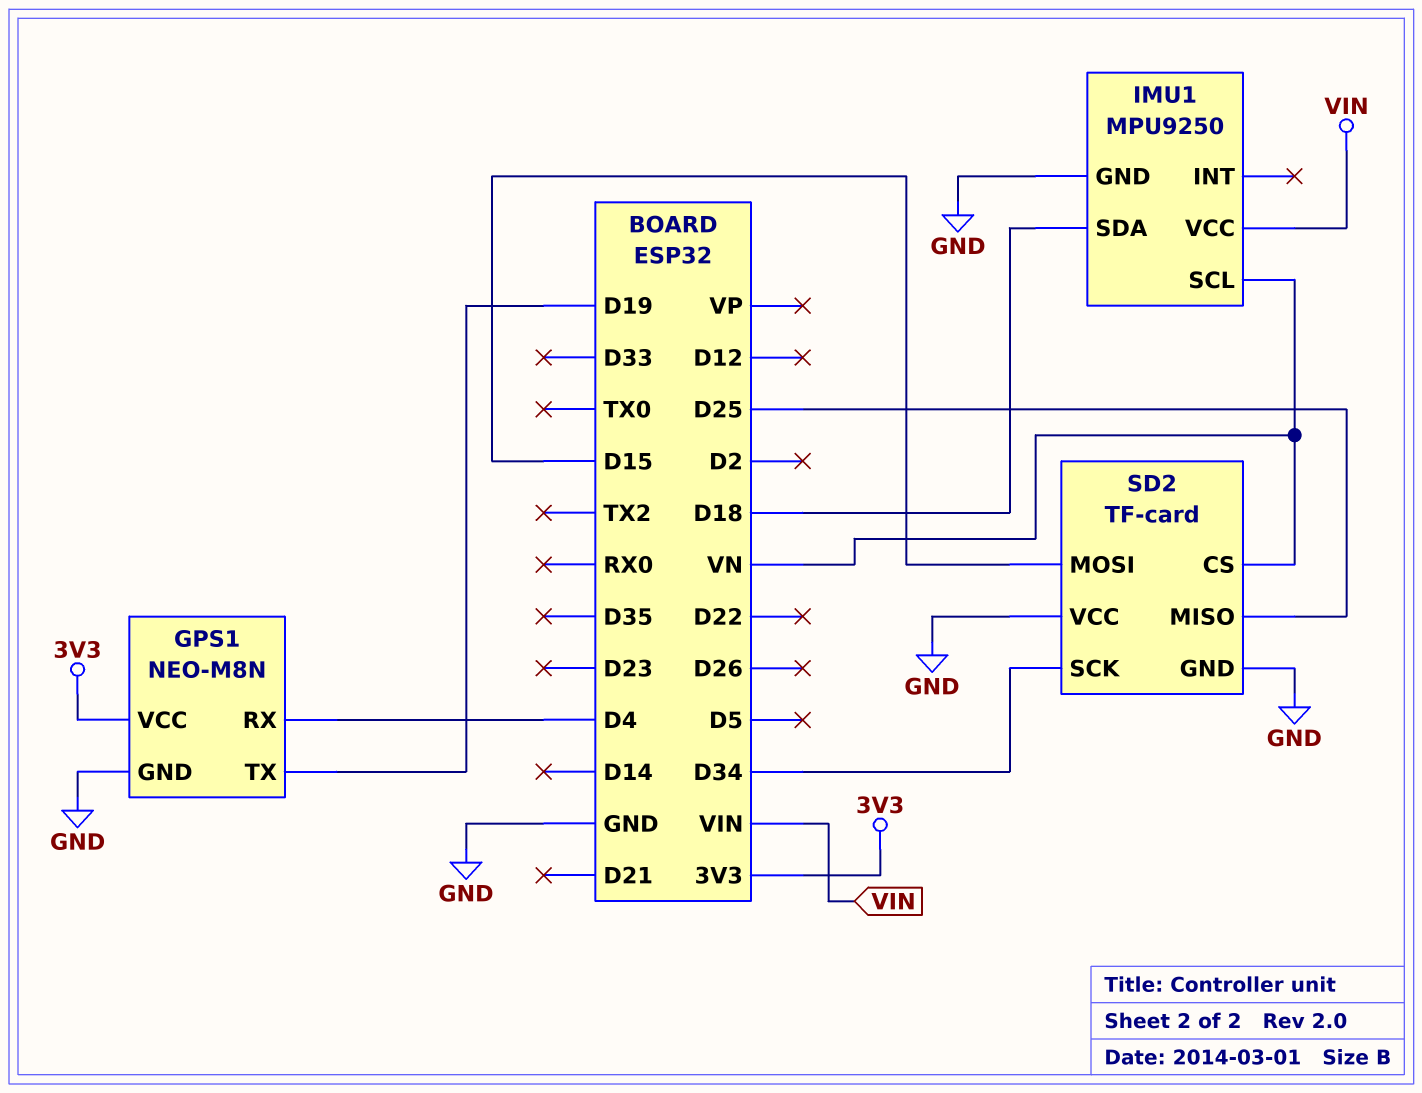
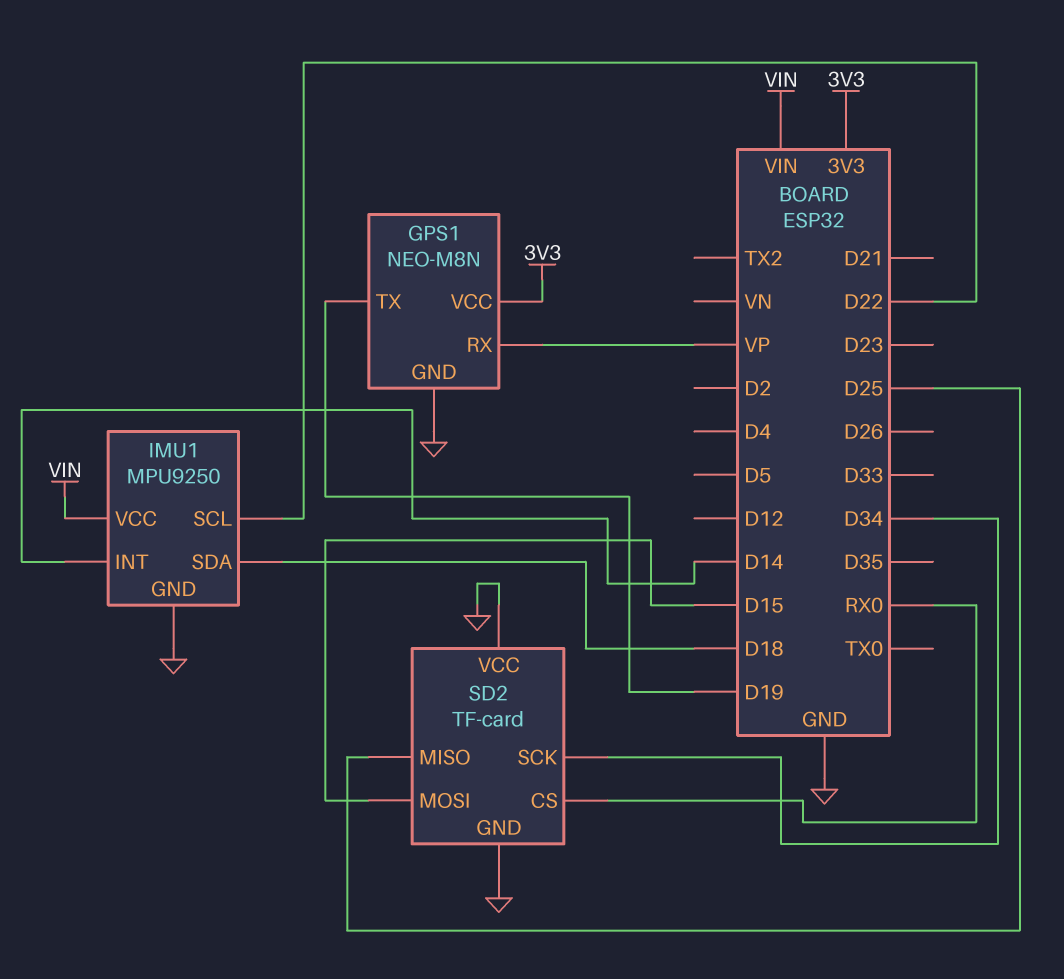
GPS1 pin RX: D4 -> VP
IMU1 pin INT: none -> D14
IMU1 pin SCL: VN -> D22
SD2 pin CS: VN -> RX0

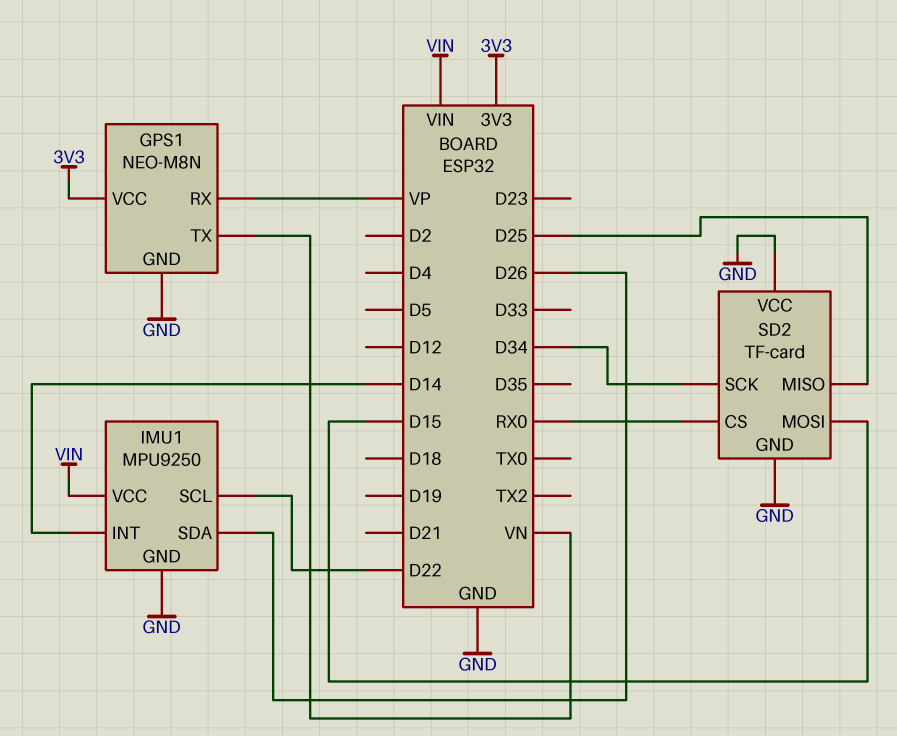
GPS1 pin TX: D19 -> VN
IMU1 pin SDA: D18 -> D26

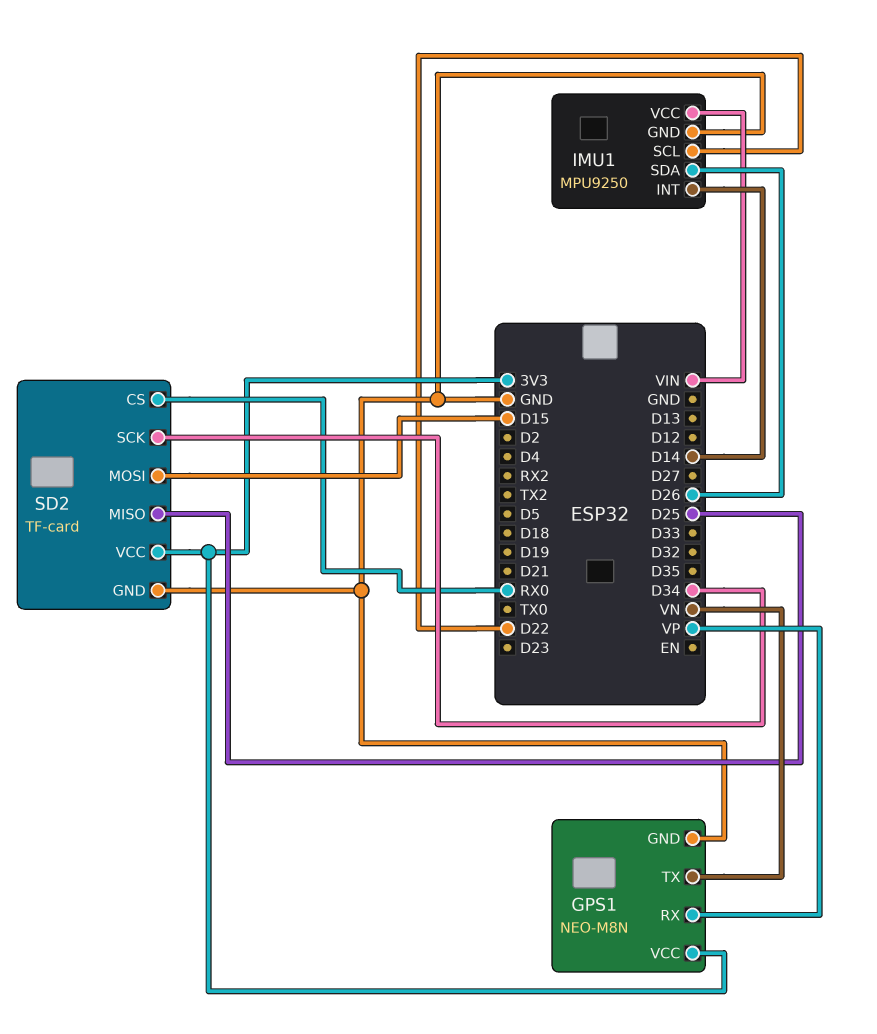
SD2 pin VCC: GND -> 3V3

